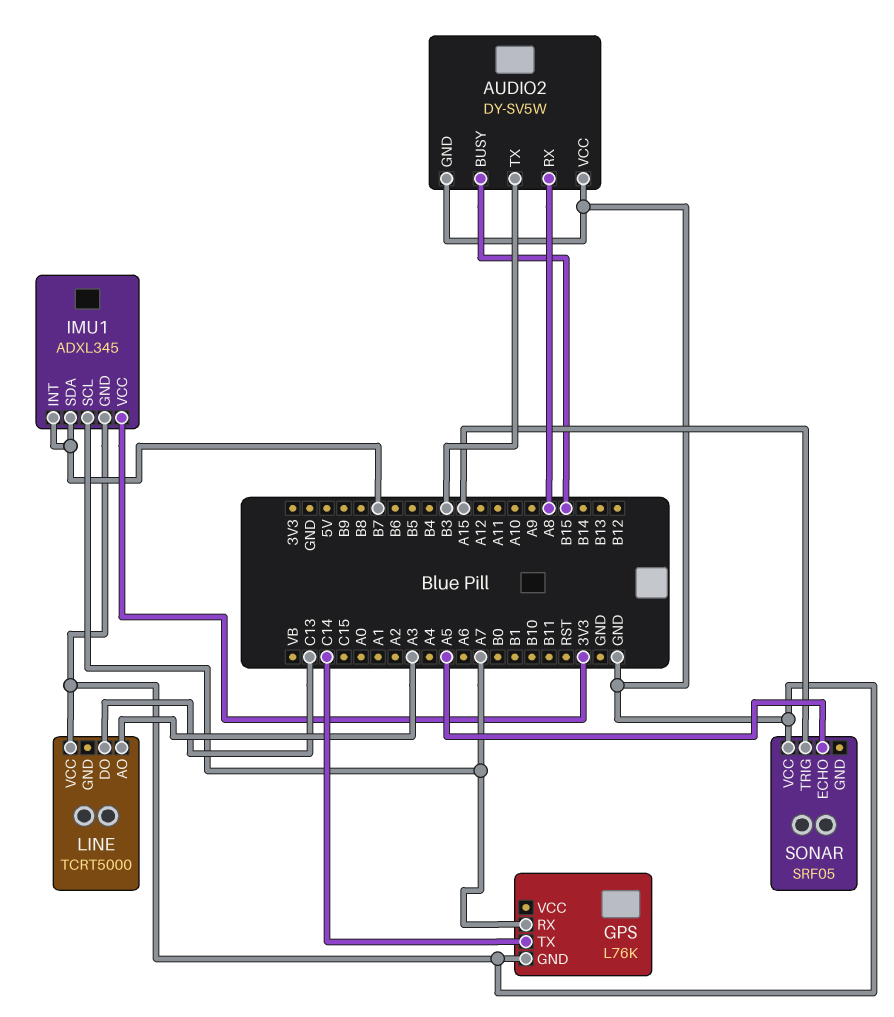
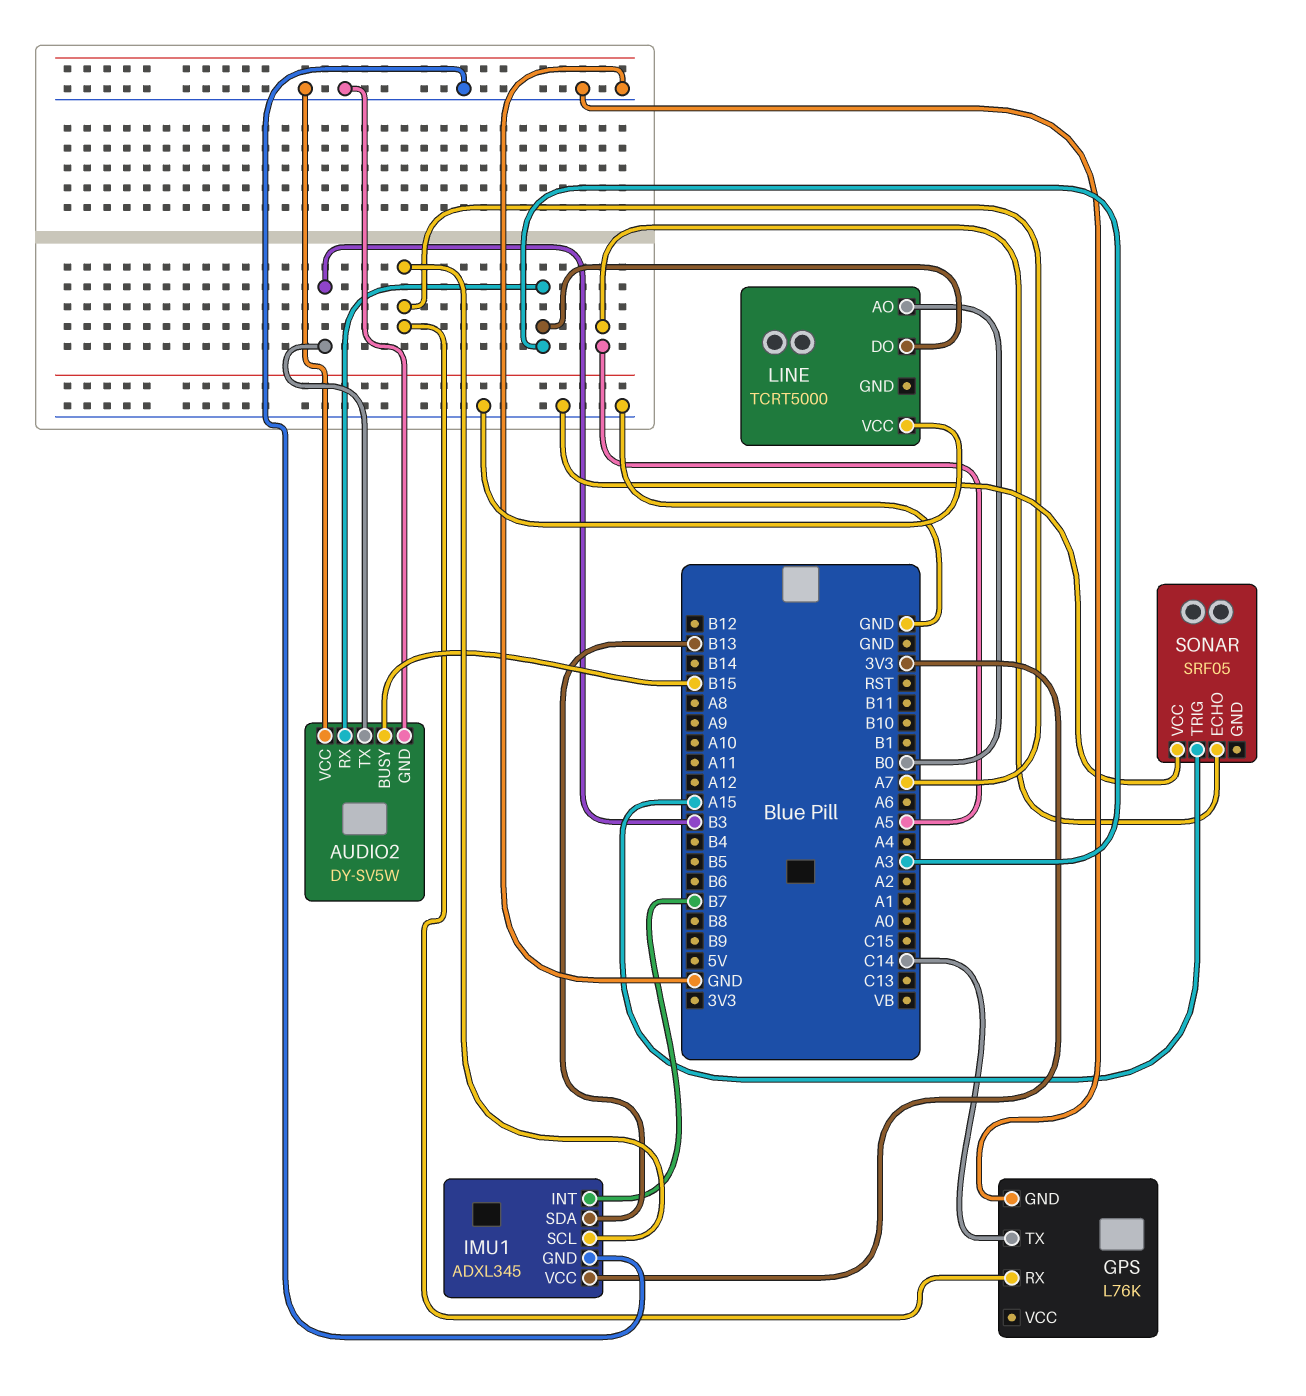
AUDIO2 pin RX: A8 -> A3
IMU1 pin SDA: B7 -> B13
LINE pin AO: A3 -> B0
LINE pin DO: C13 -> A3

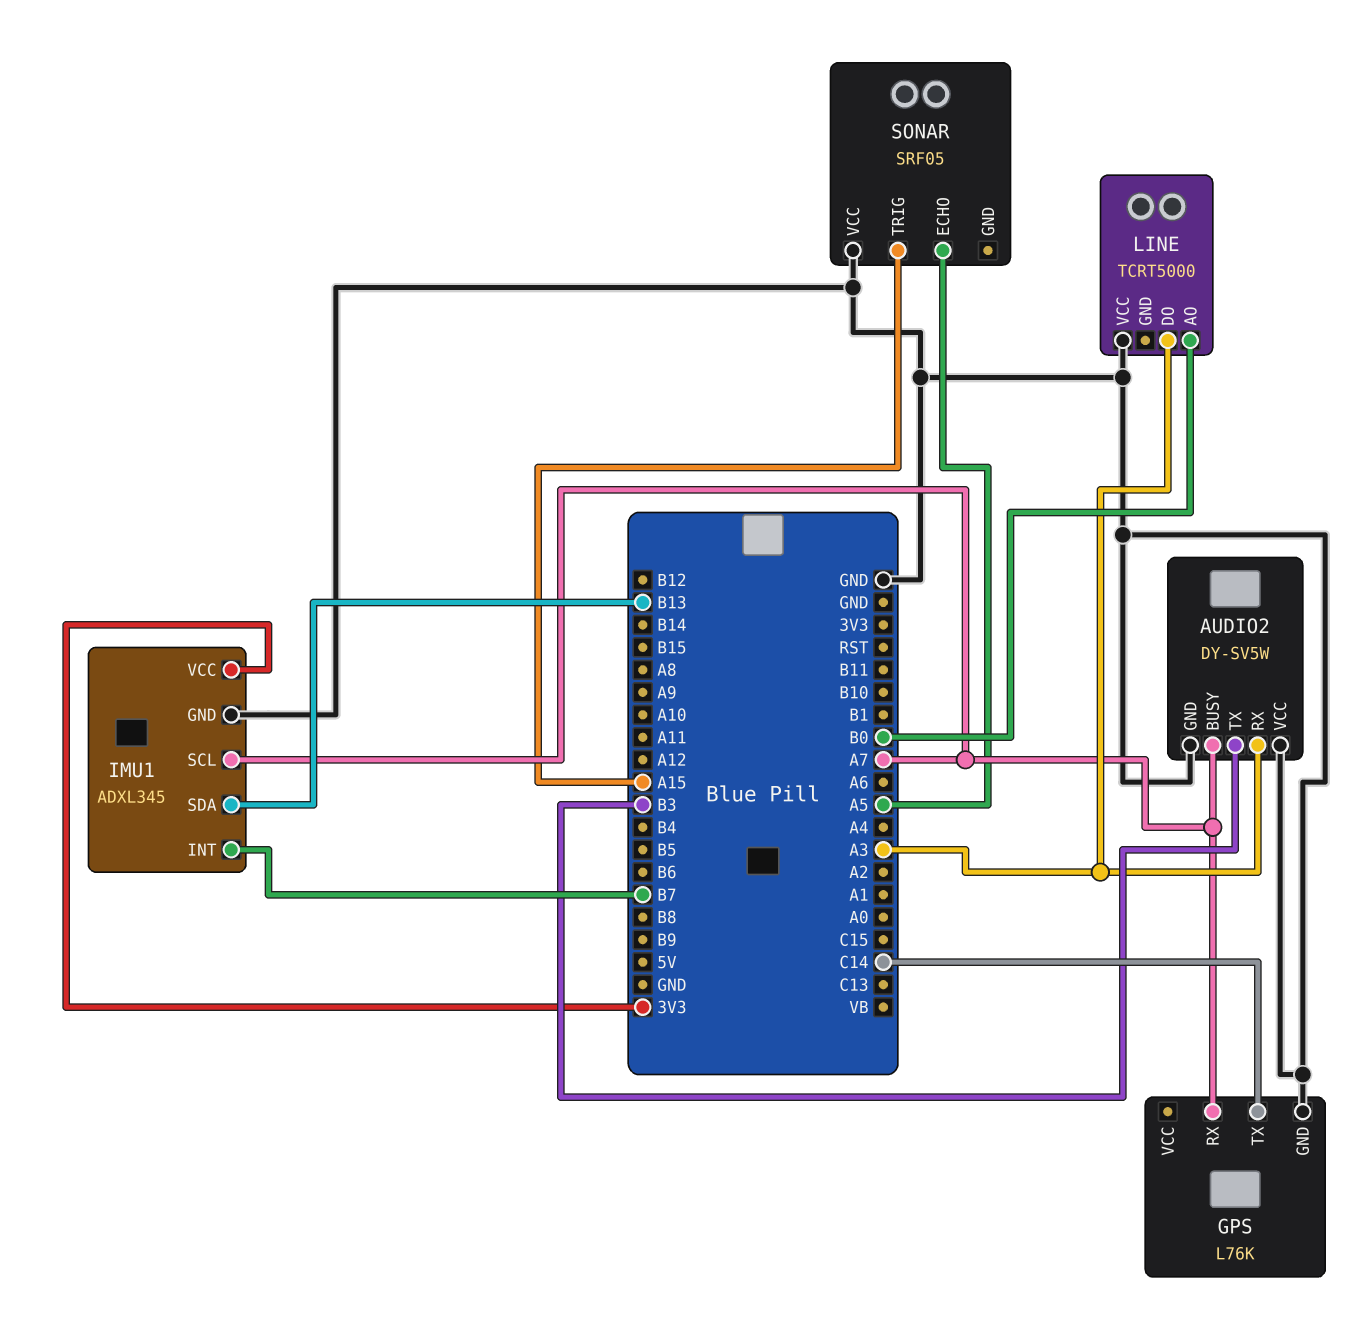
AUDIO2 pin BUSY: B15 -> A7

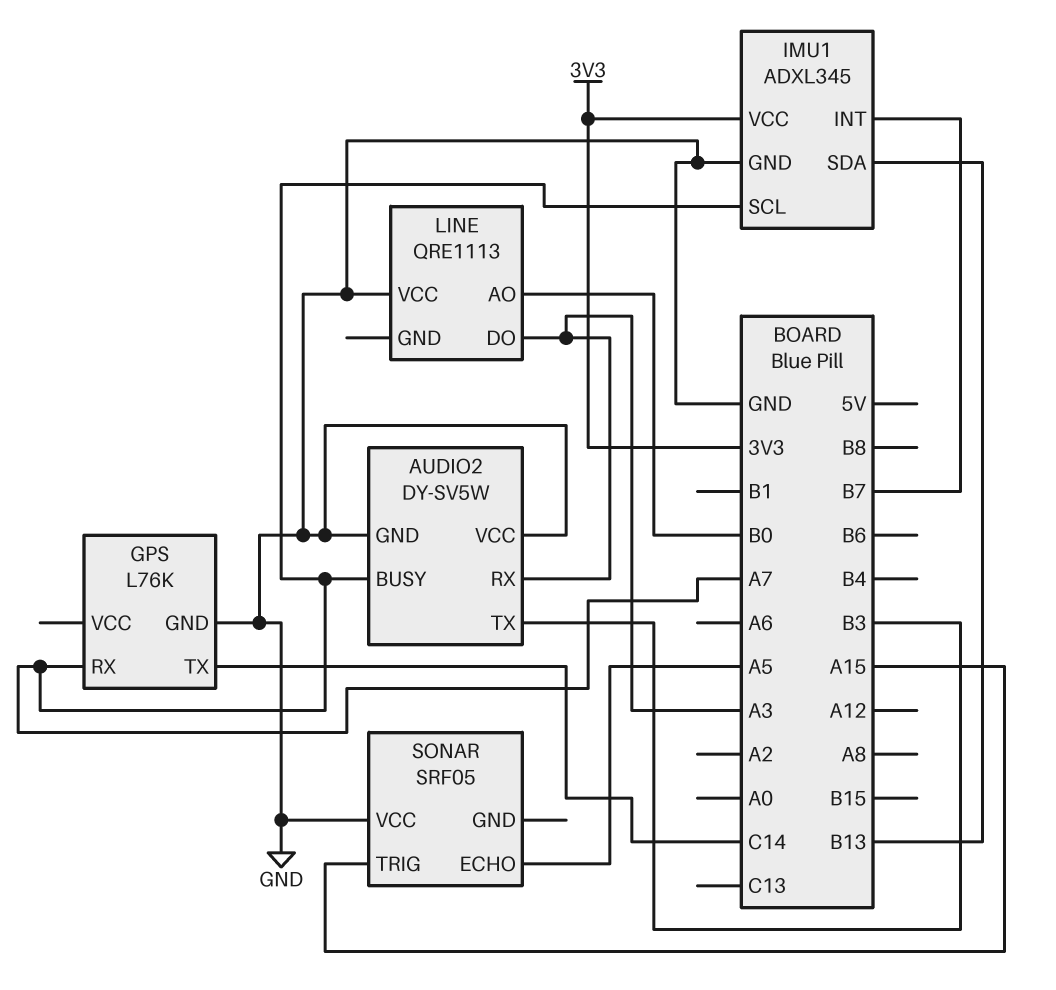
LINE: TCRT5000 -> QRE1113

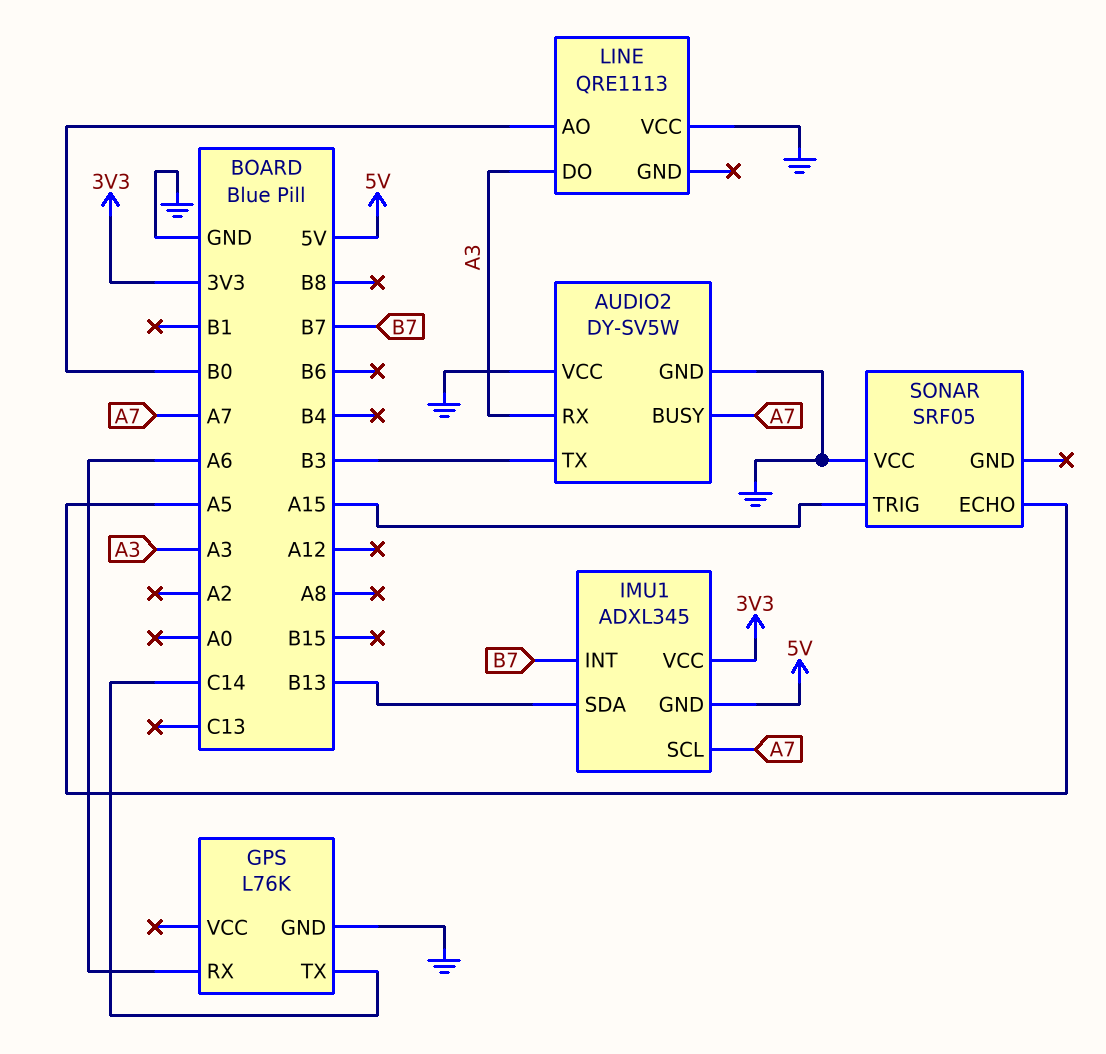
GPS pin RX: A7 -> A6
IMU1 pin GND: GND -> 5V

